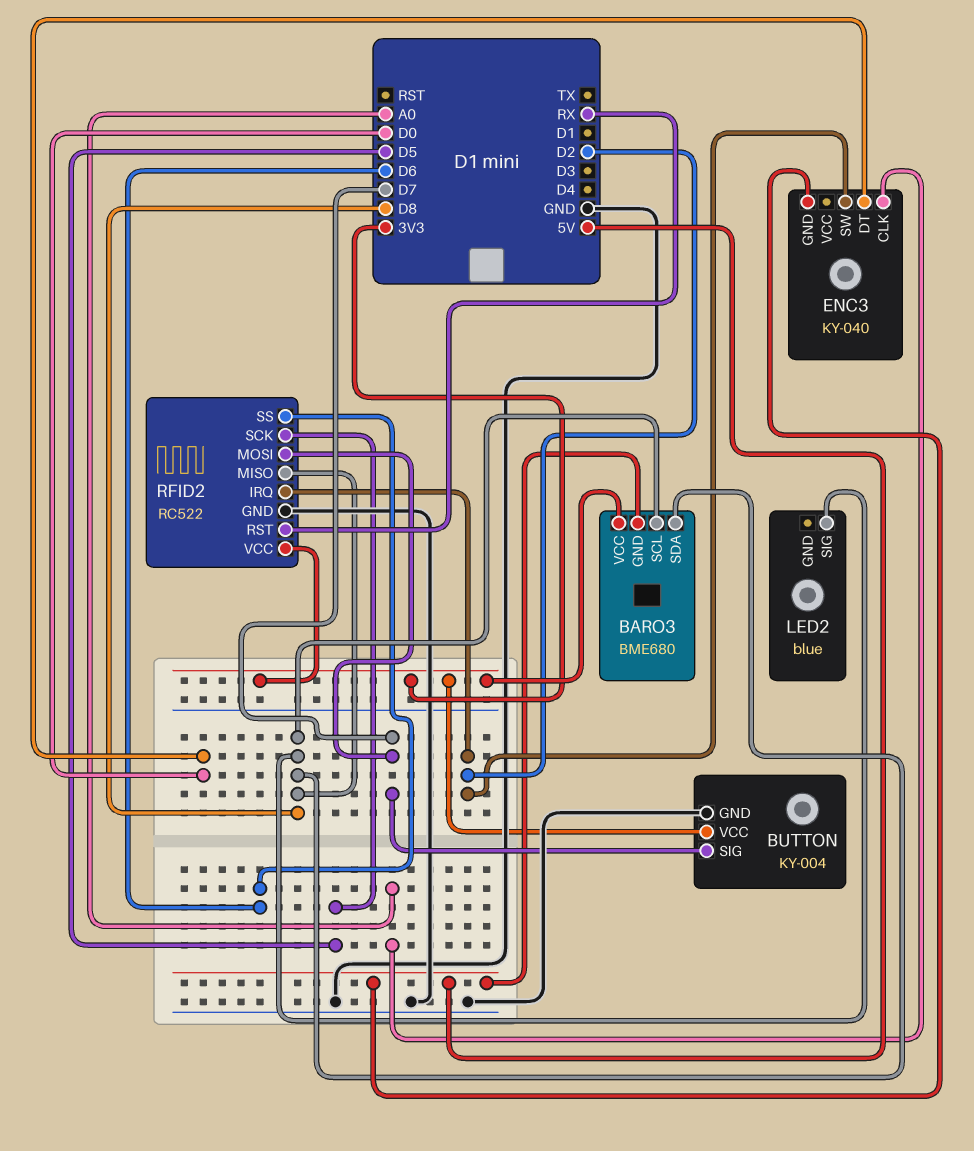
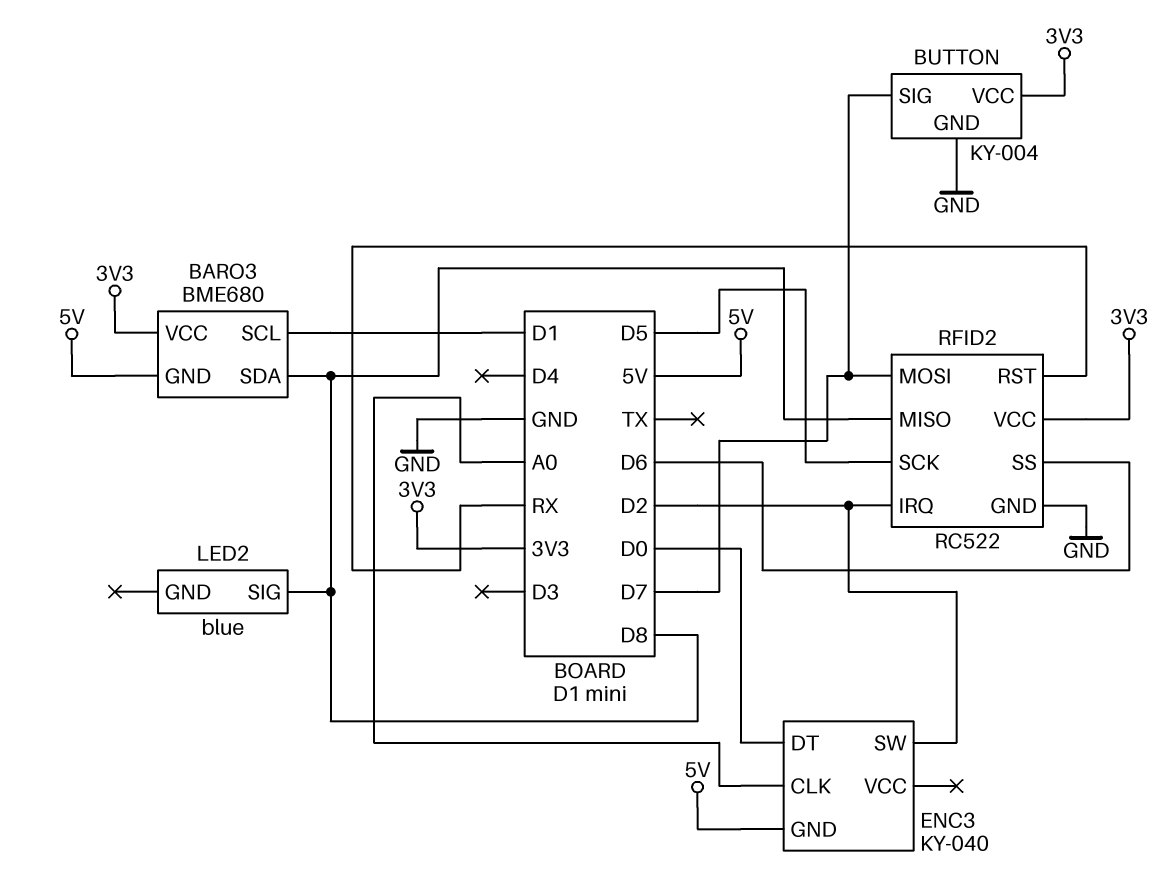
BARO3 pin SCL: D8 -> D1

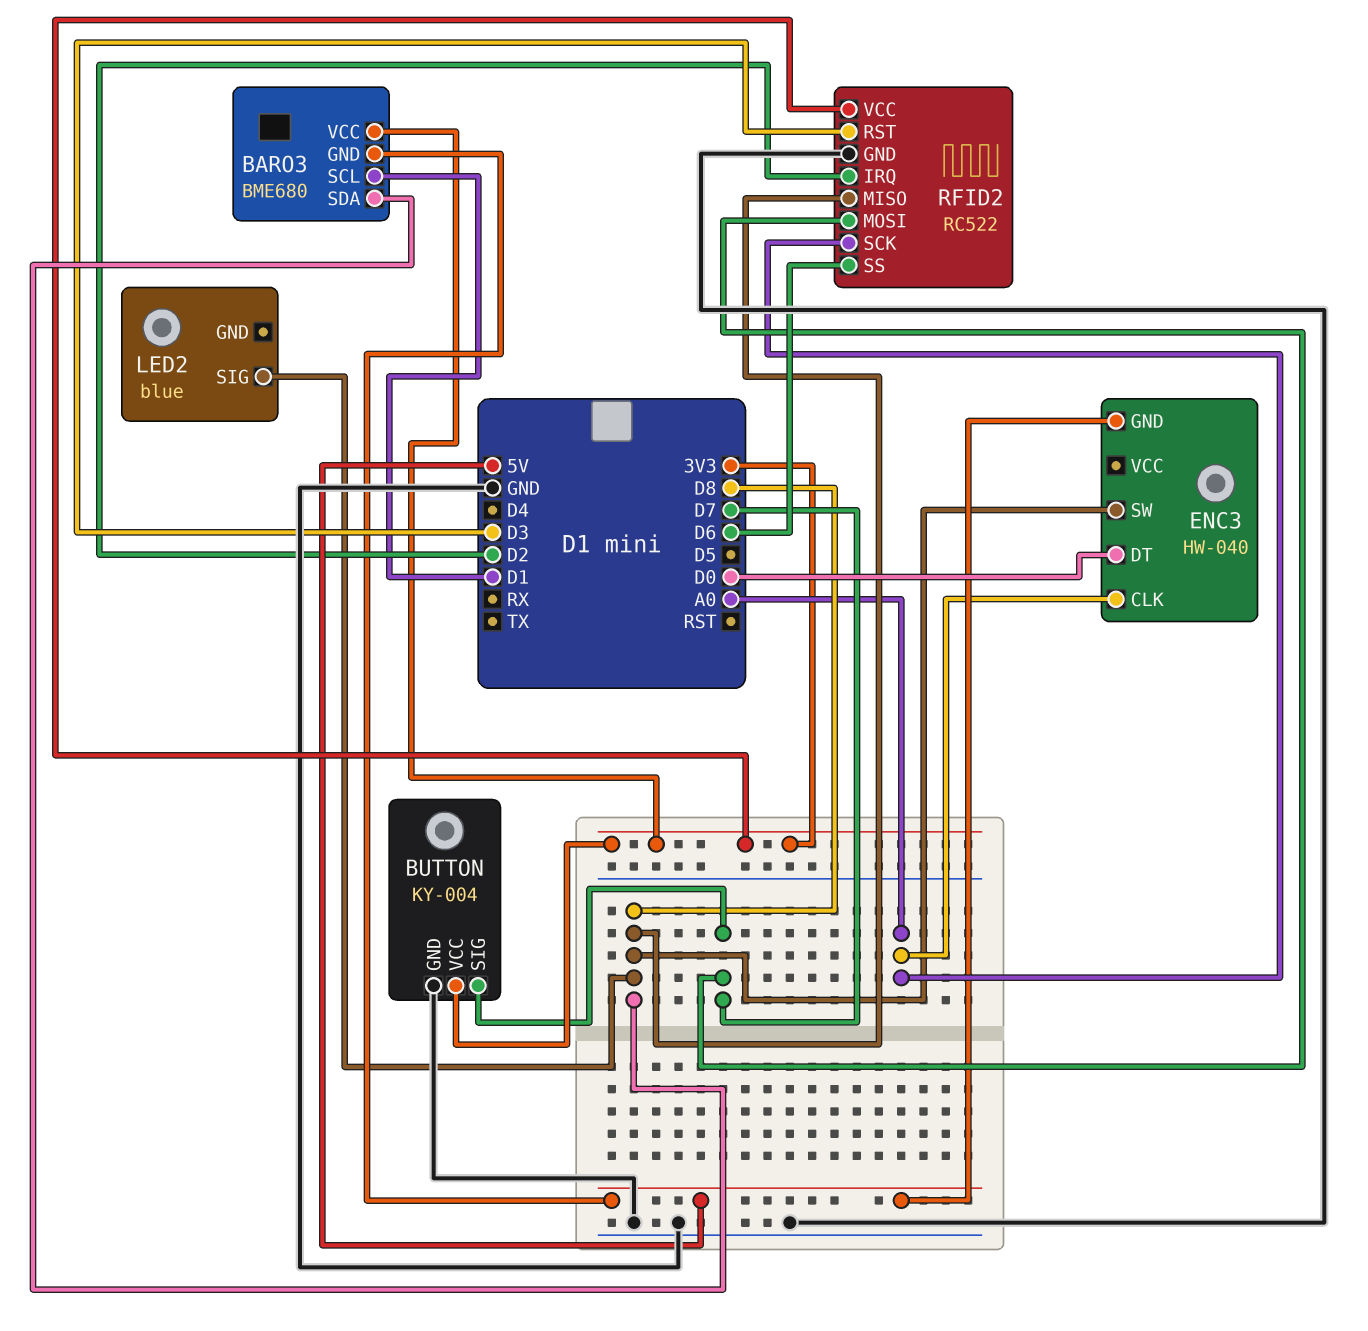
ENC3: KY-040 -> HW-040
ENC3 pin SW: D2 -> D8
RFID2 pin RST: RX -> D3
RFID2 pin SCK: D5 -> A0

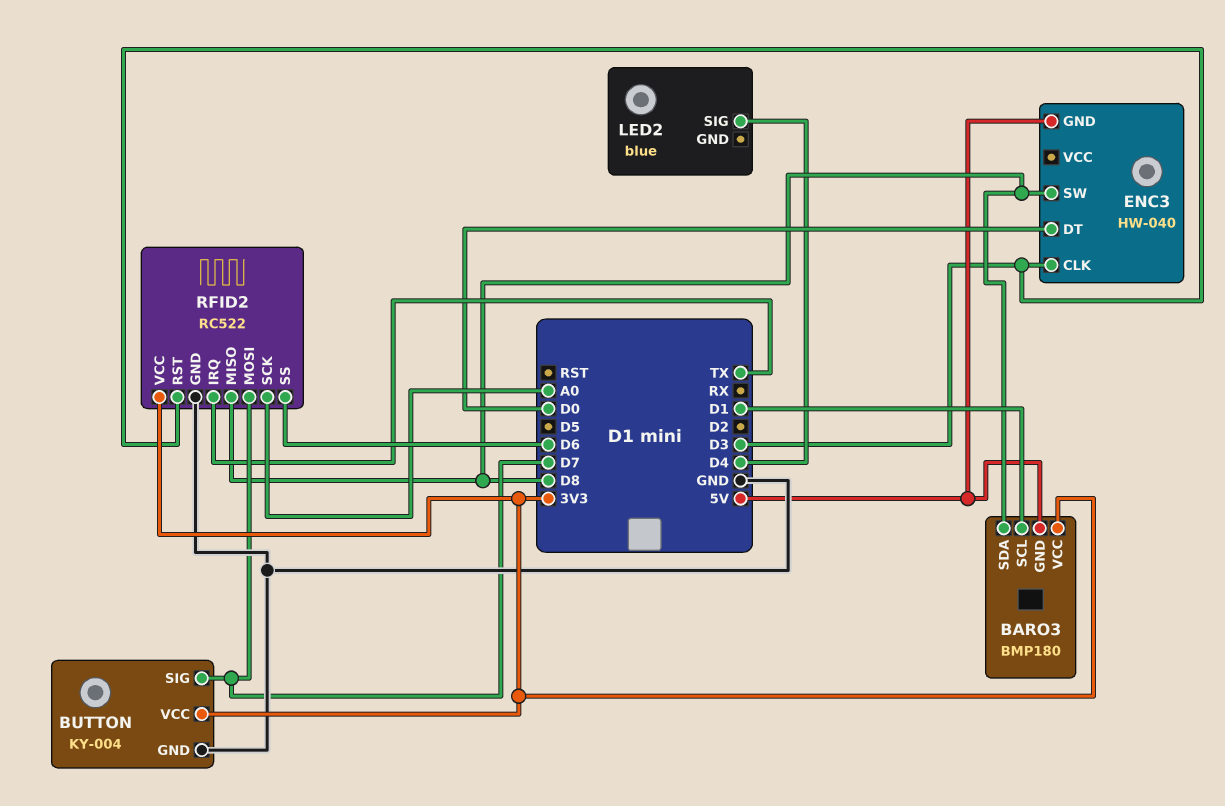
BARO3: BME680 -> BMP180
ENC3 pin CLK: A0 -> D3
LED2 pin SIG: D8 -> D4
RFID2 pin IRQ: D2 -> TX

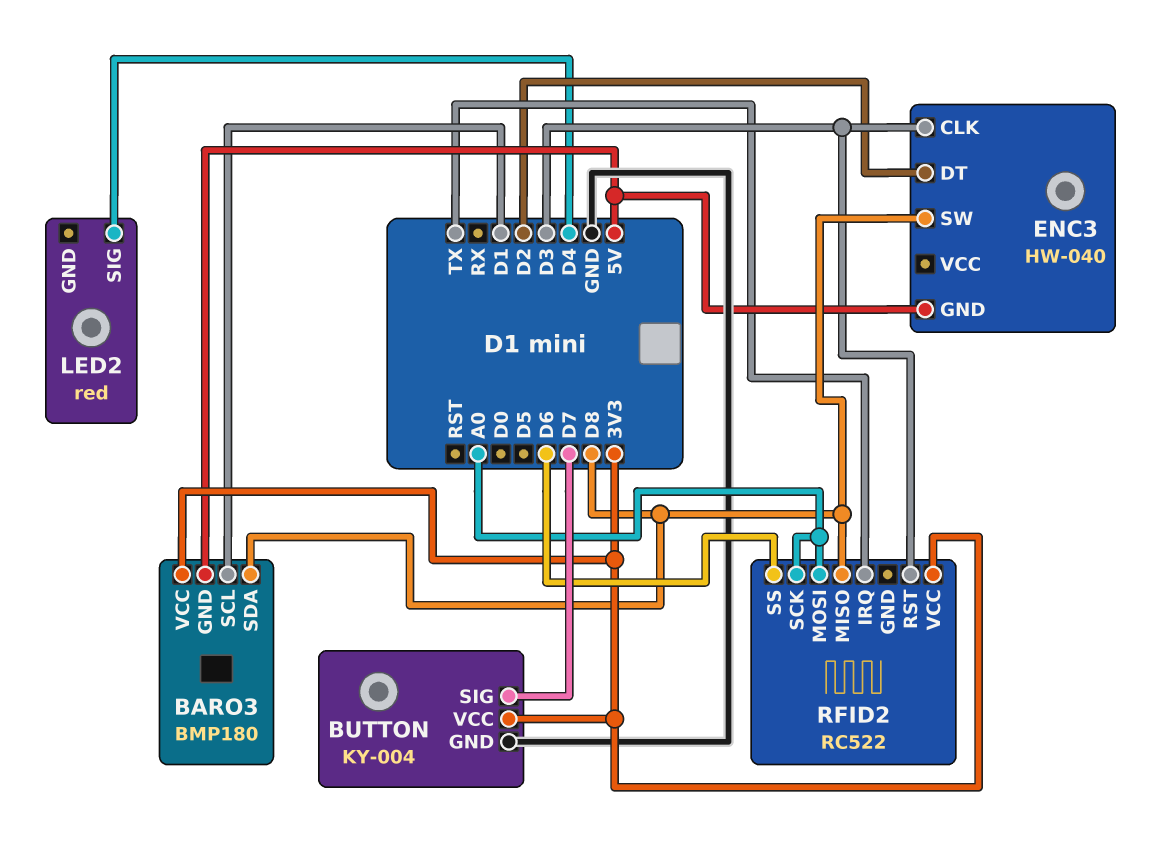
ENC3 pin DT: D0 -> D2
LED2: blue -> red
RFID2 pin GND: GND -> none
RFID2 pin MOSI: D7 -> A0

